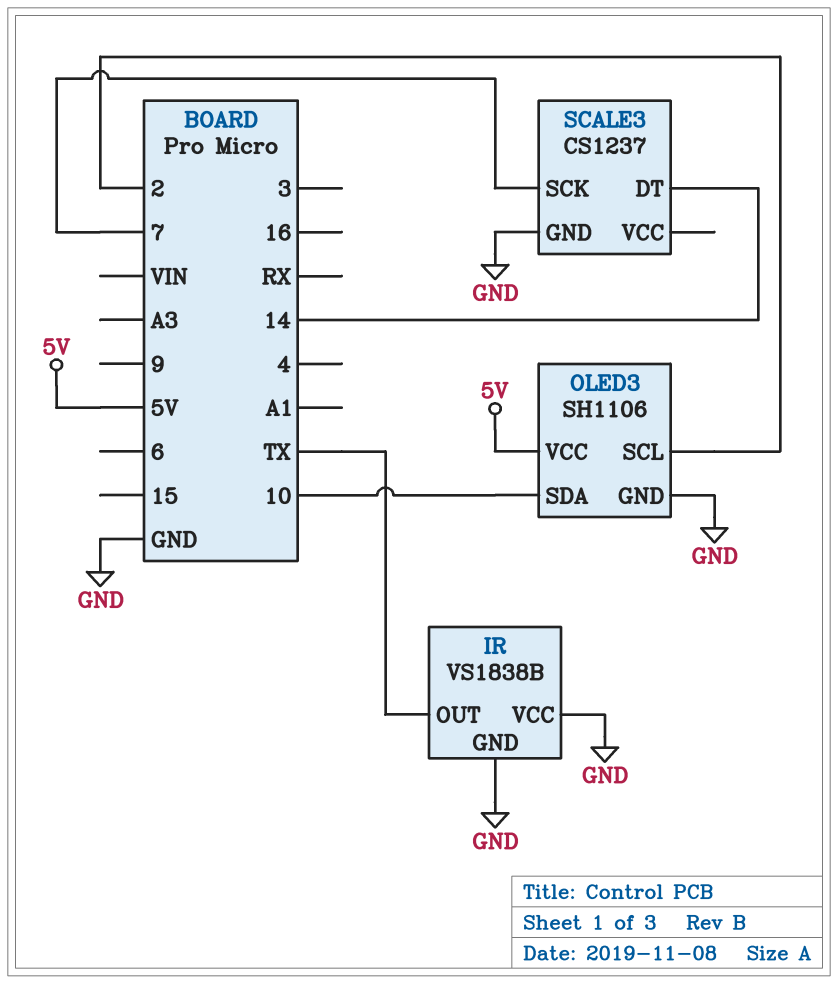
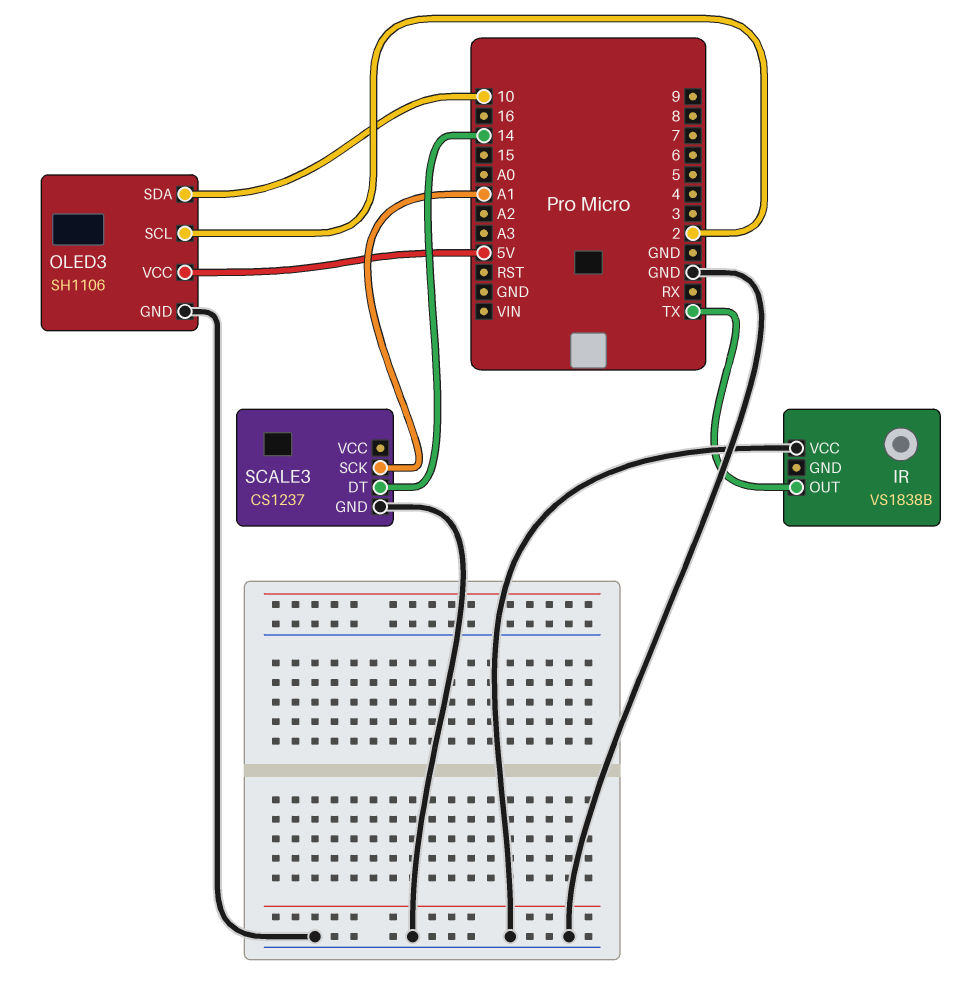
IR pin GND: GND -> none
SCALE3 pin SCK: 7 -> A1

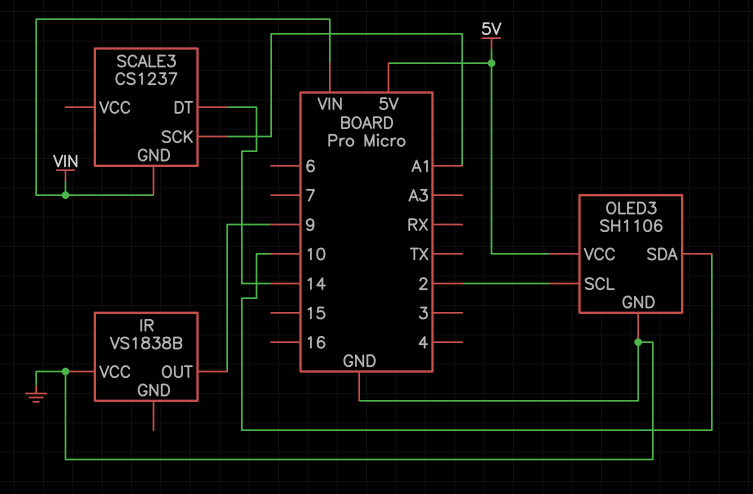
IR pin OUT: TX -> 9
SCALE3 pin GND: GND -> VIN

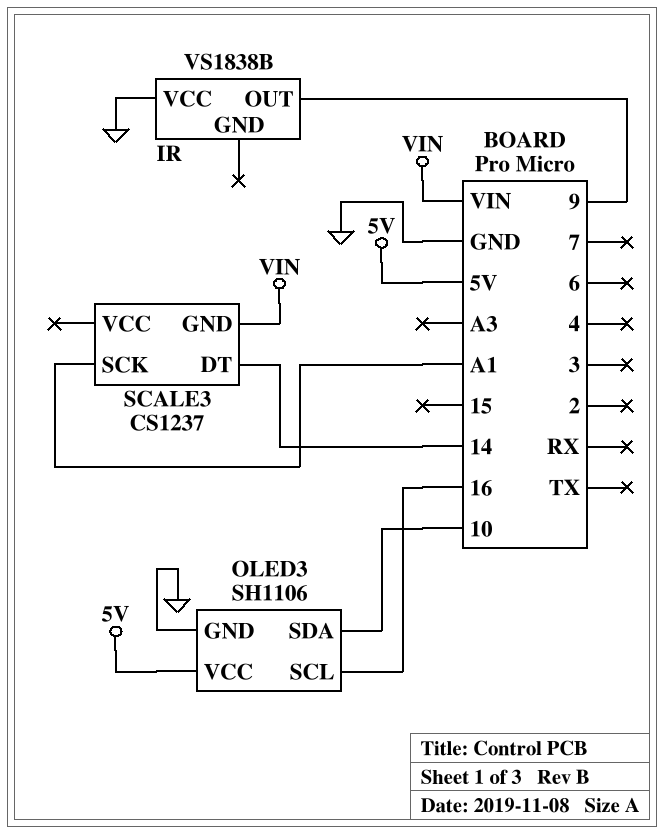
OLED3 pin SCL: 2 -> 16

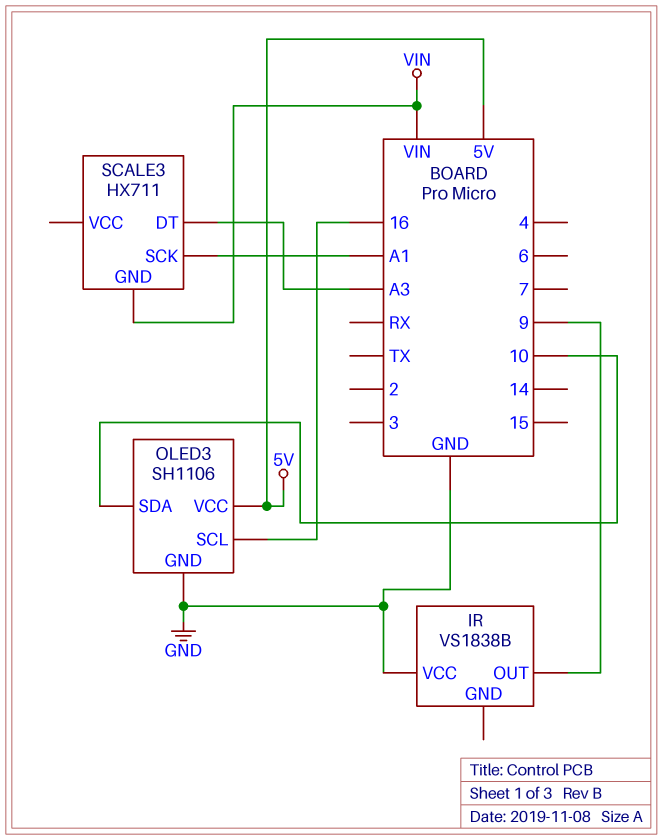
SCALE3: CS1237 -> HX711
SCALE3 pin DT: 14 -> A3

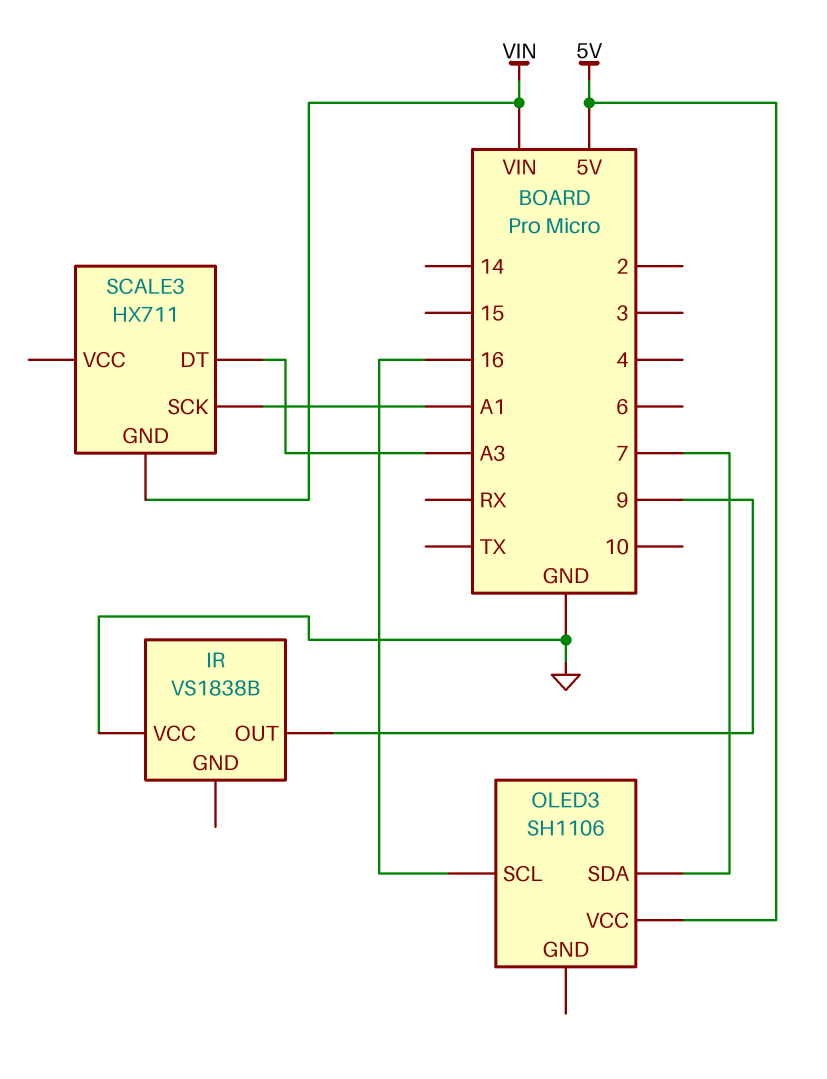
OLED3 pin GND: GND -> none
OLED3 pin SDA: 10 -> 7

